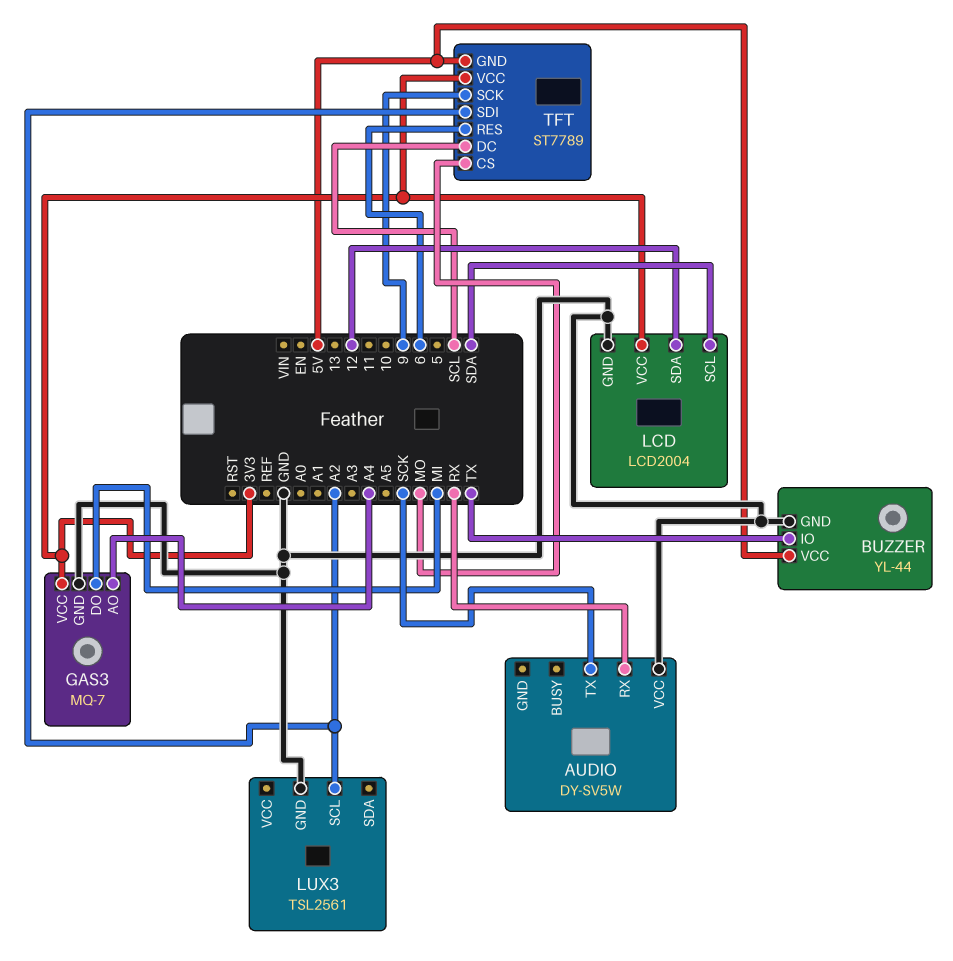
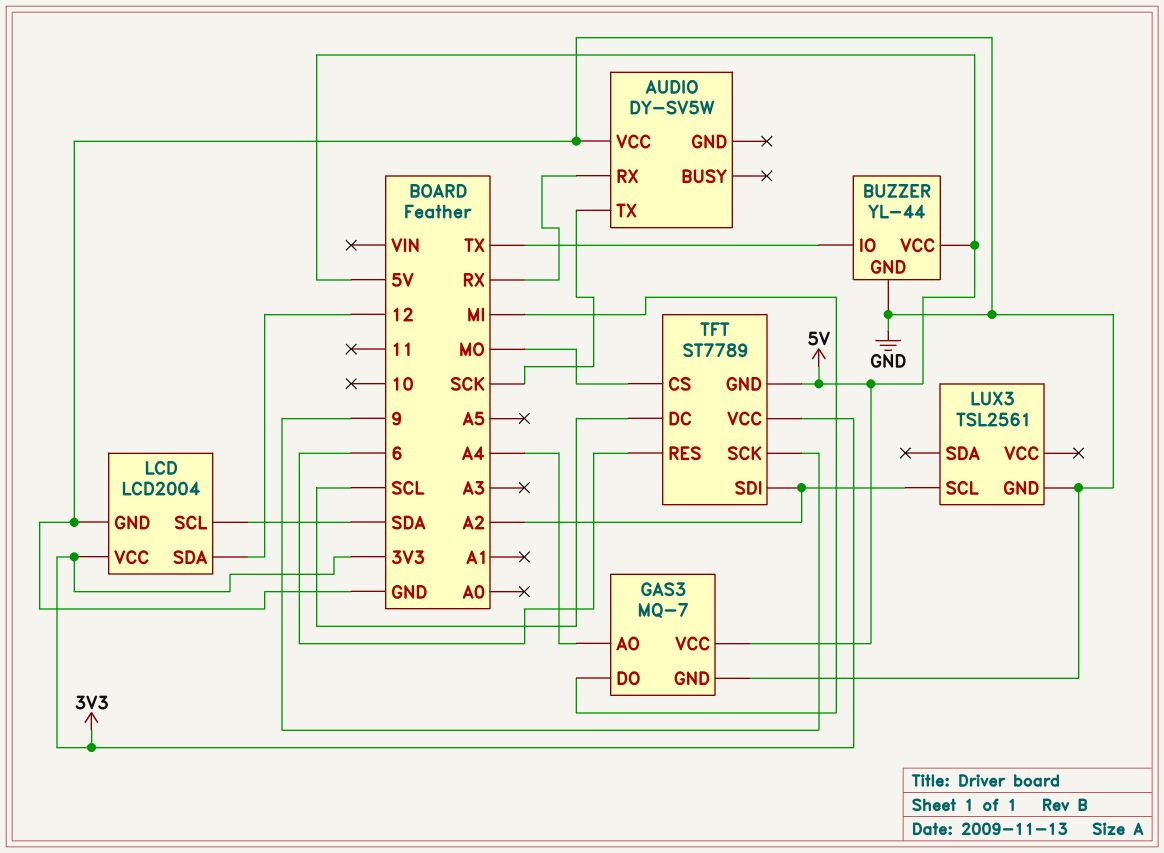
GAS3 pin VCC: 3V3 -> 5V

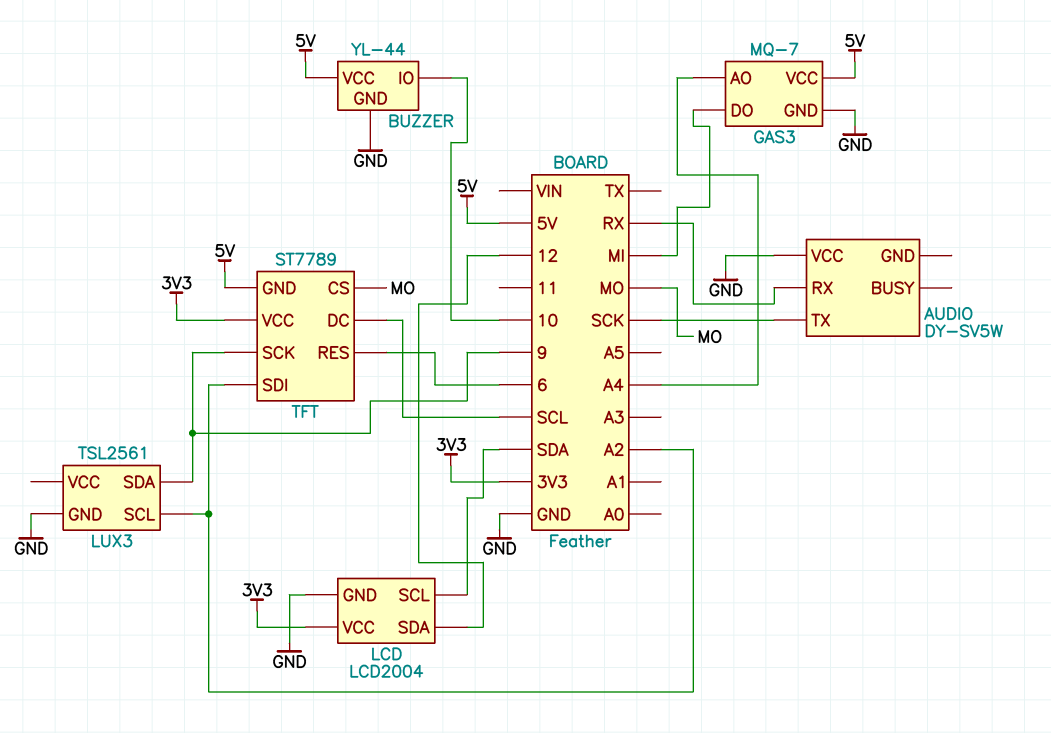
BUZZER pin IO: TX -> 10
LUX3 pin SDA: none -> 9

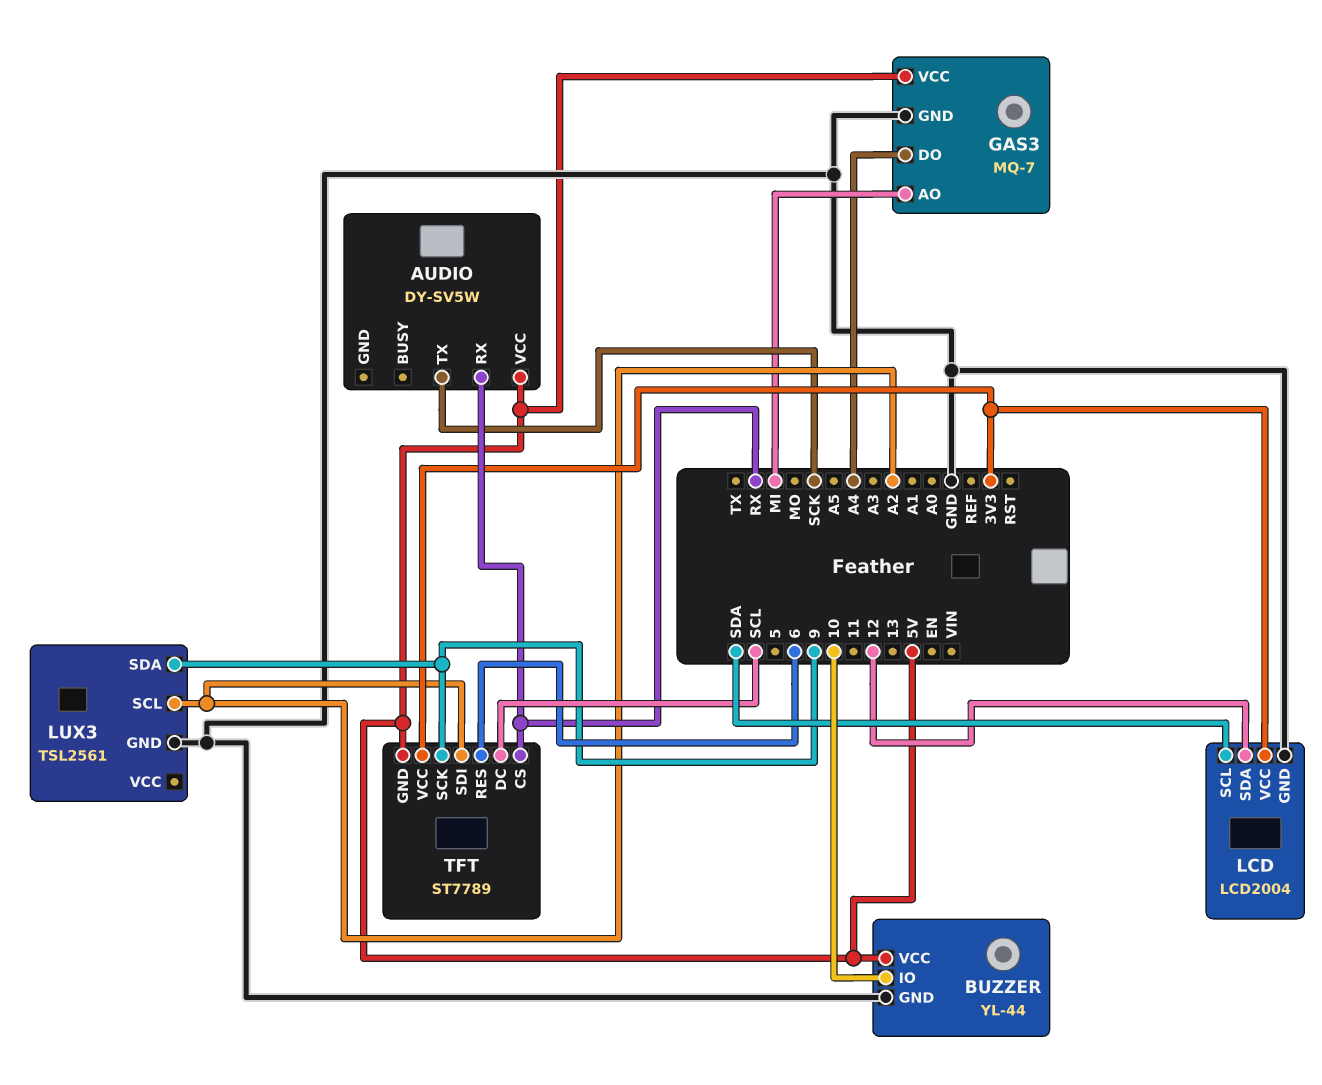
AUDIO pin VCC: GND -> 5V
GAS3 pin AO: A4 -> MI
GAS3 pin DO: MI -> A4
TFT pin CS: MO -> RX

